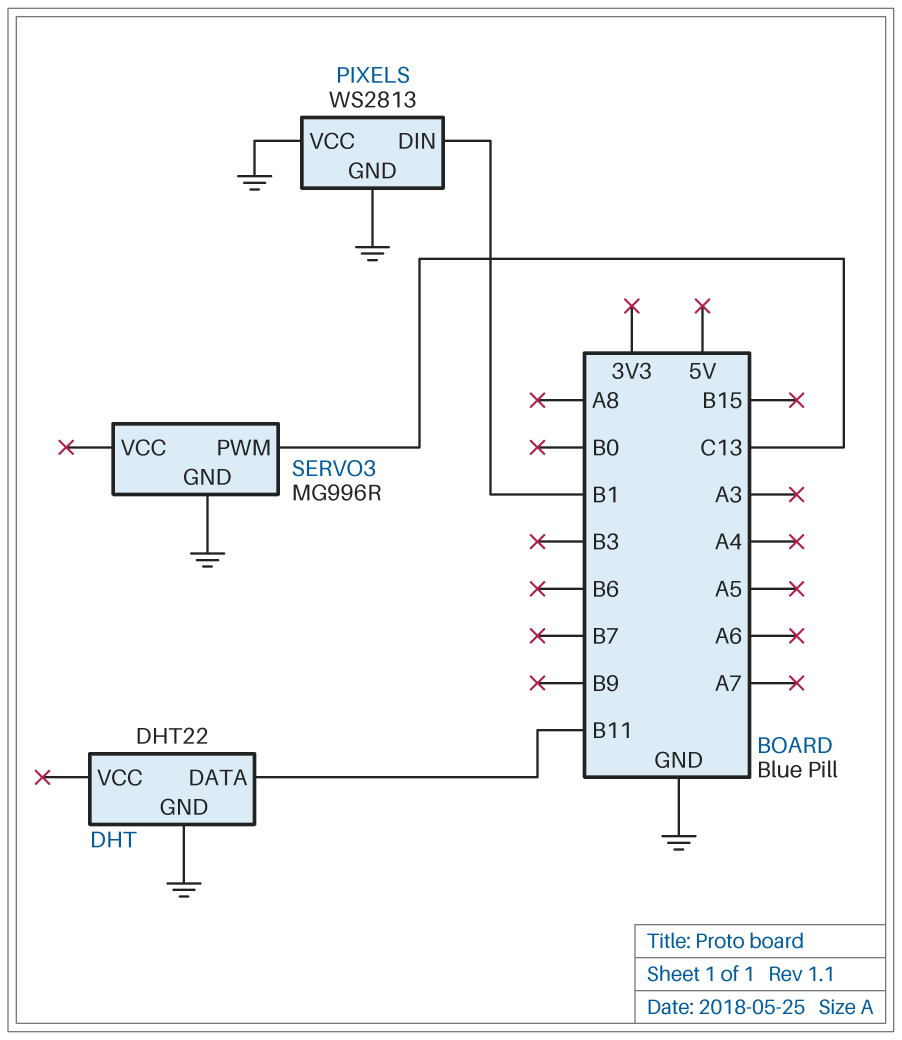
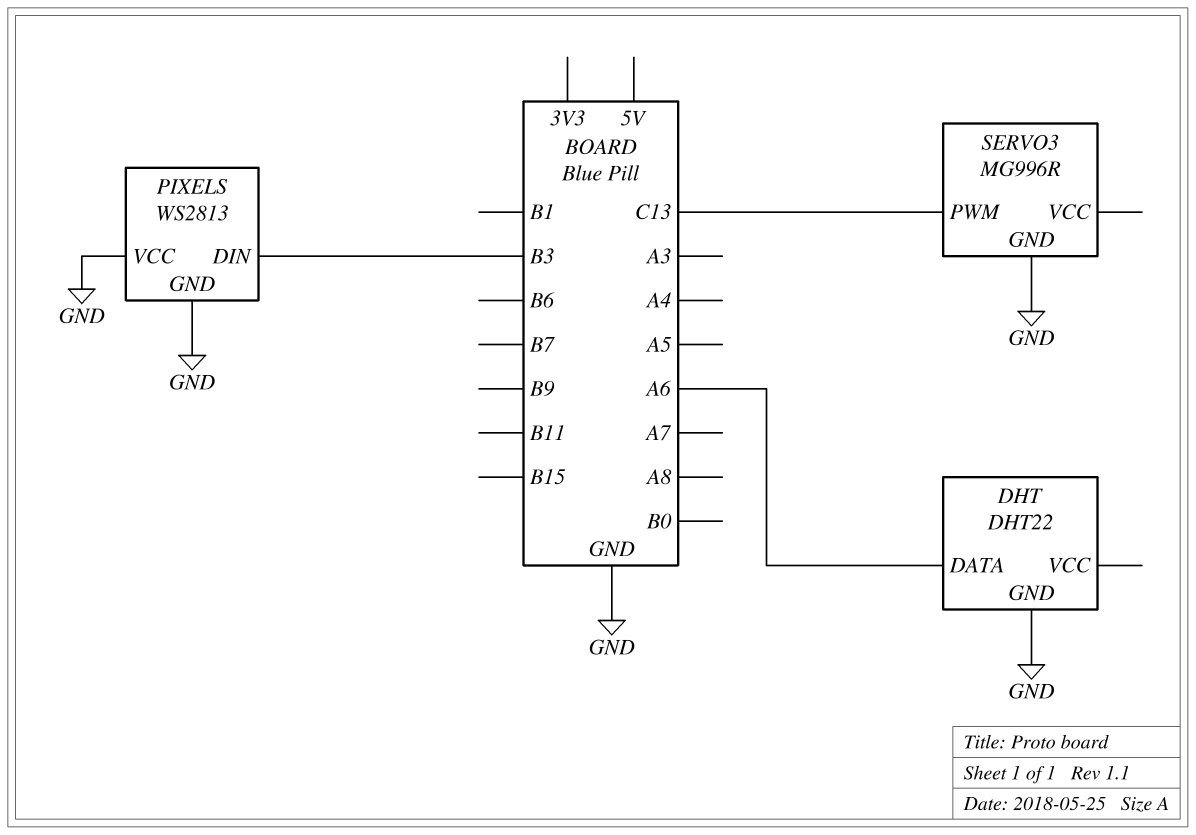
DHT pin DATA: B11 -> A6
PIXELS pin DIN: B1 -> B3

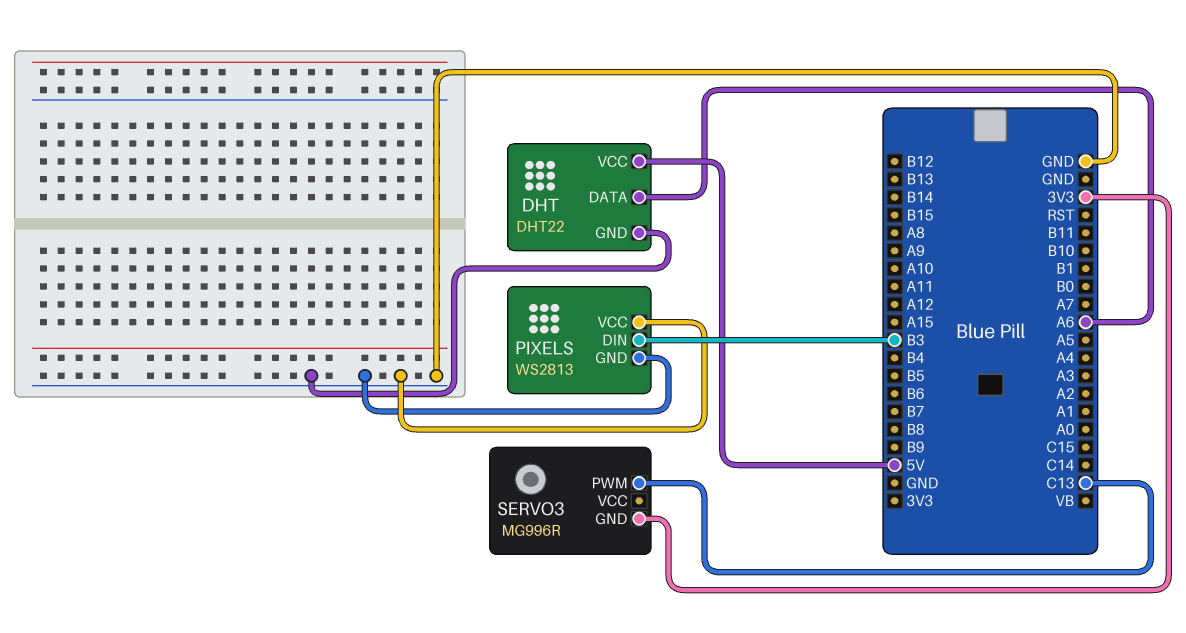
DHT pin VCC: none -> 5V
SERVO3 pin GND: GND -> 3V3

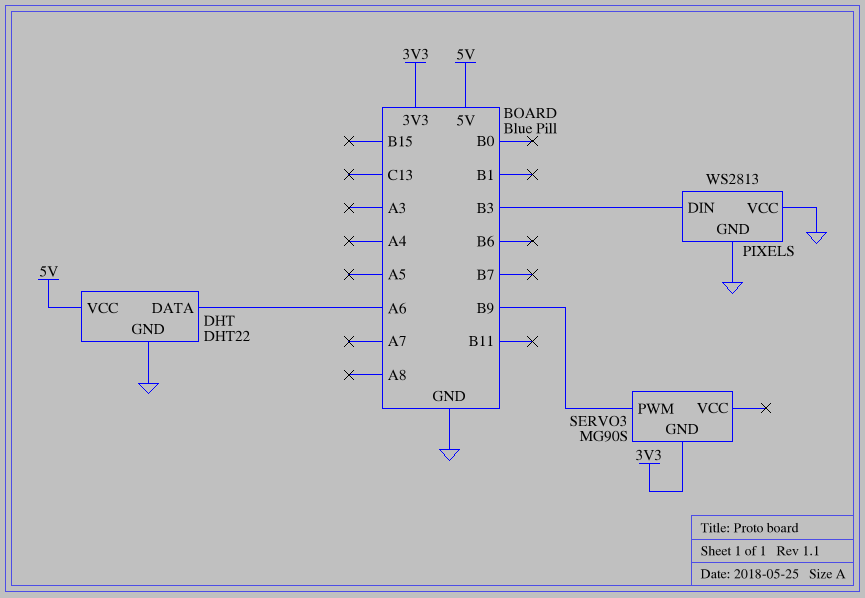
SERVO3: MG996R -> MG90S
SERVO3 pin PWM: C13 -> B9

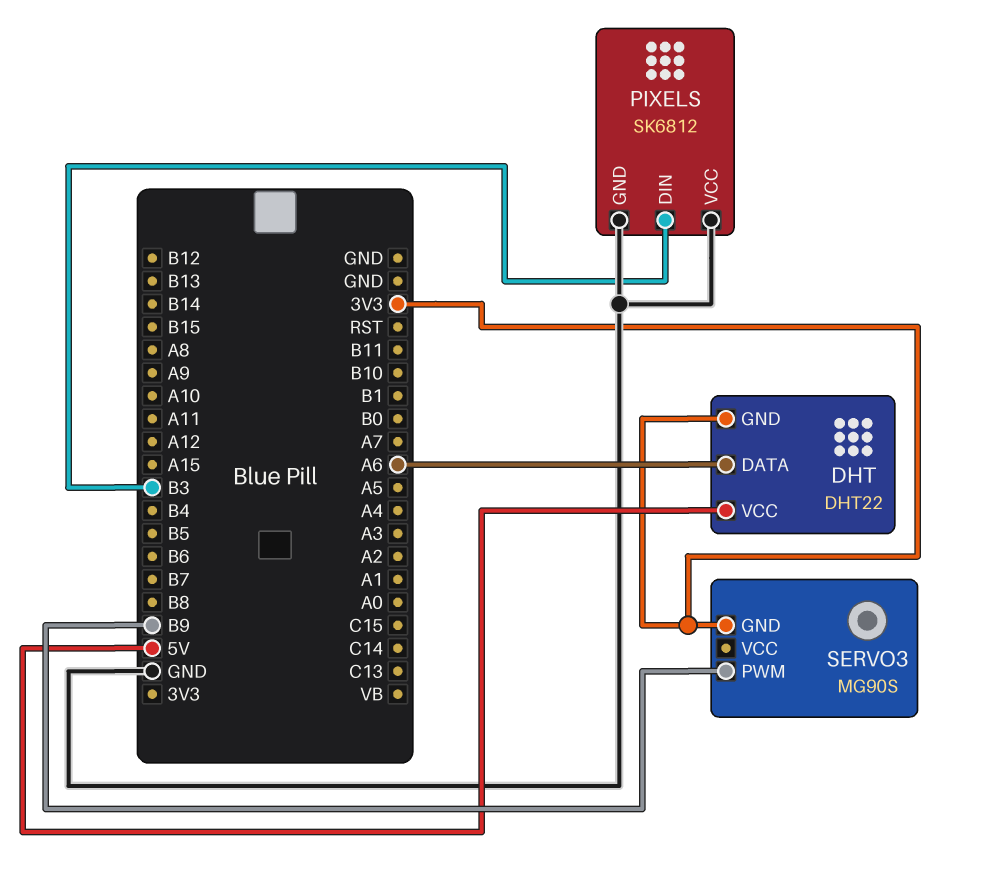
DHT pin GND: GND -> 3V3
PIXELS: WS2813 -> SK6812

